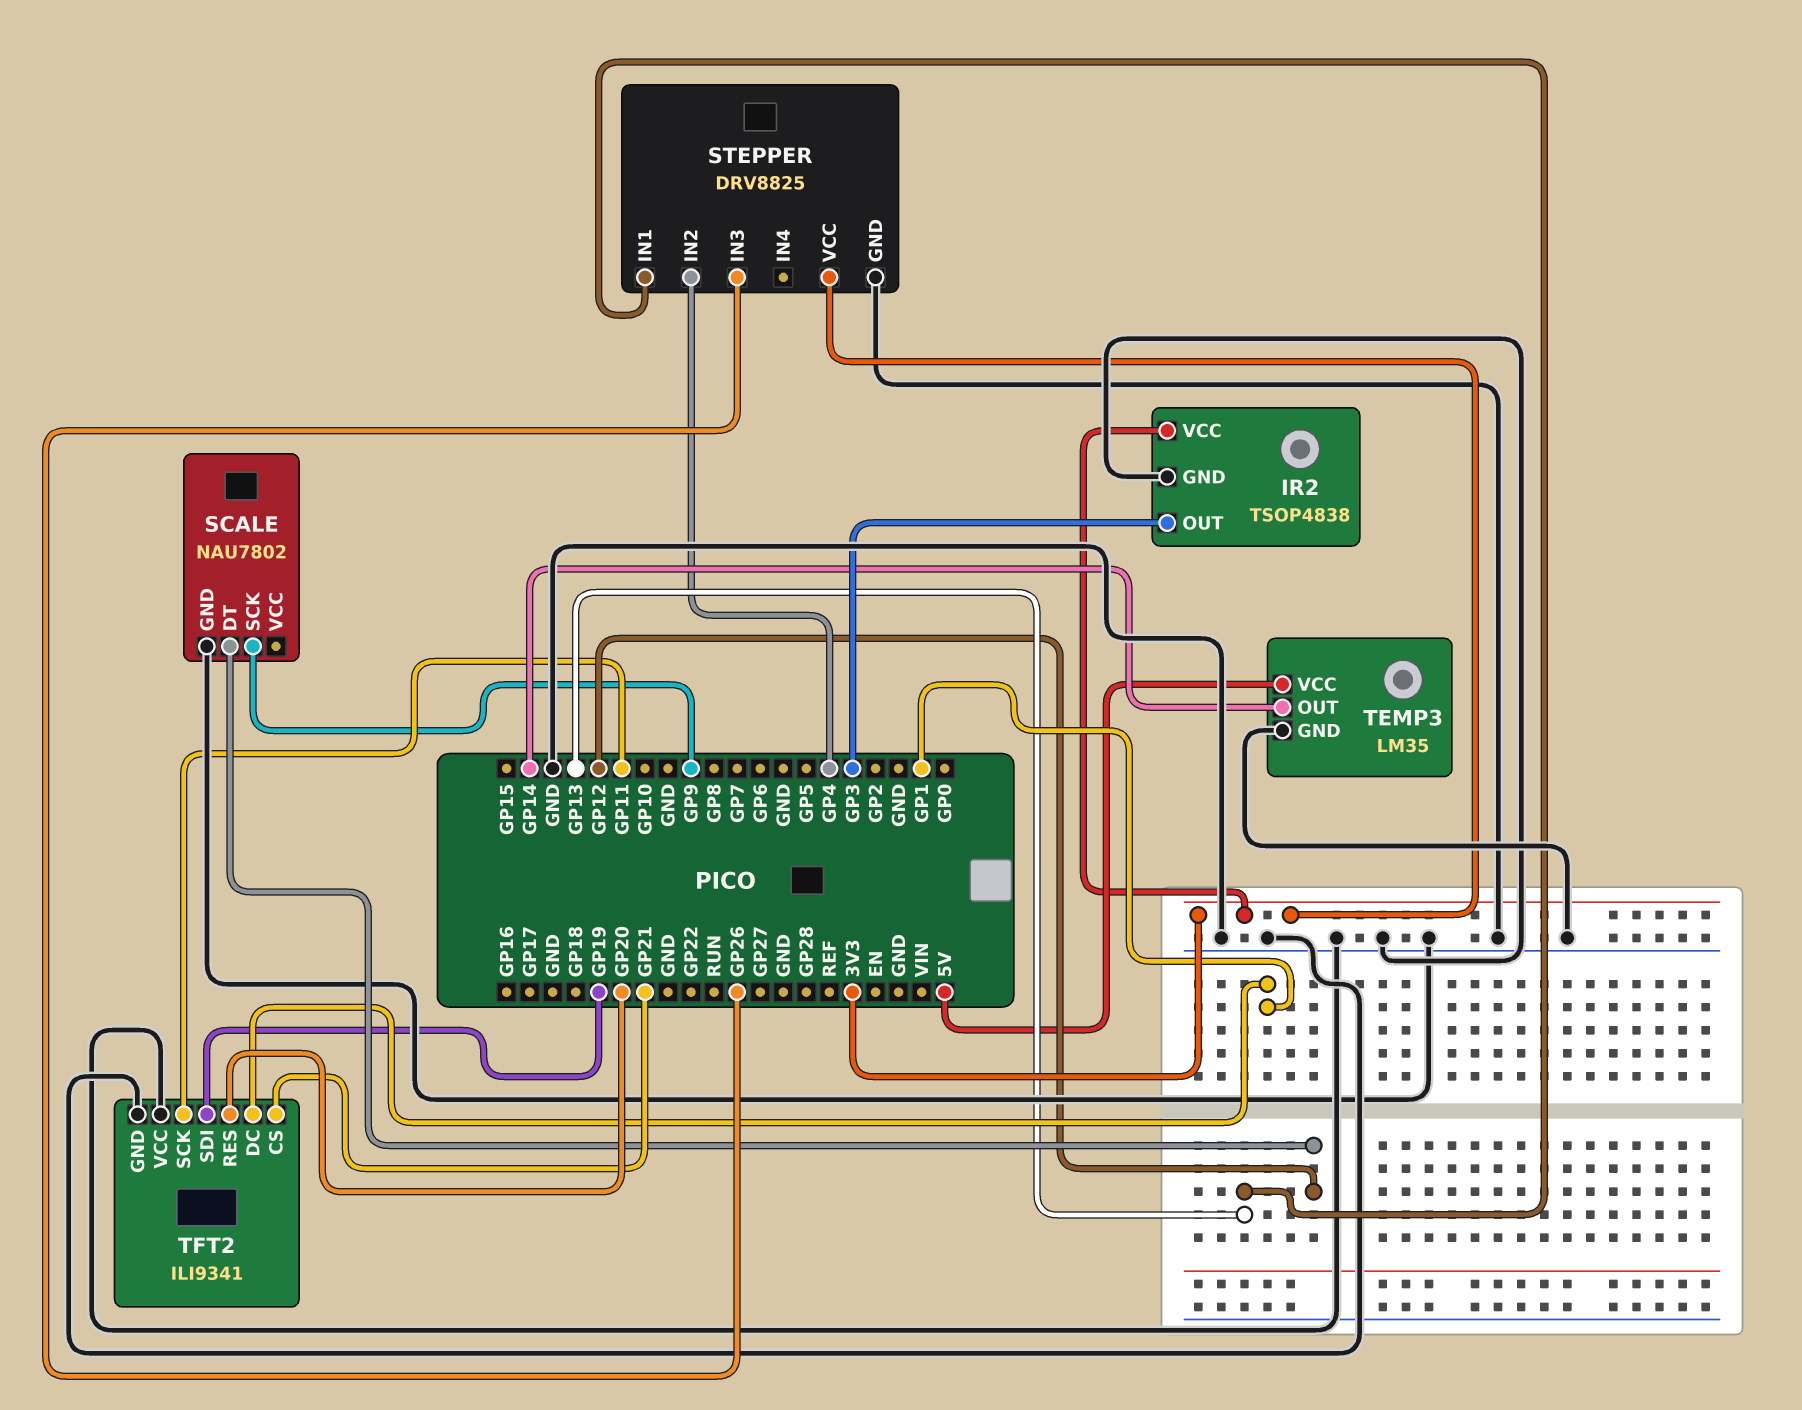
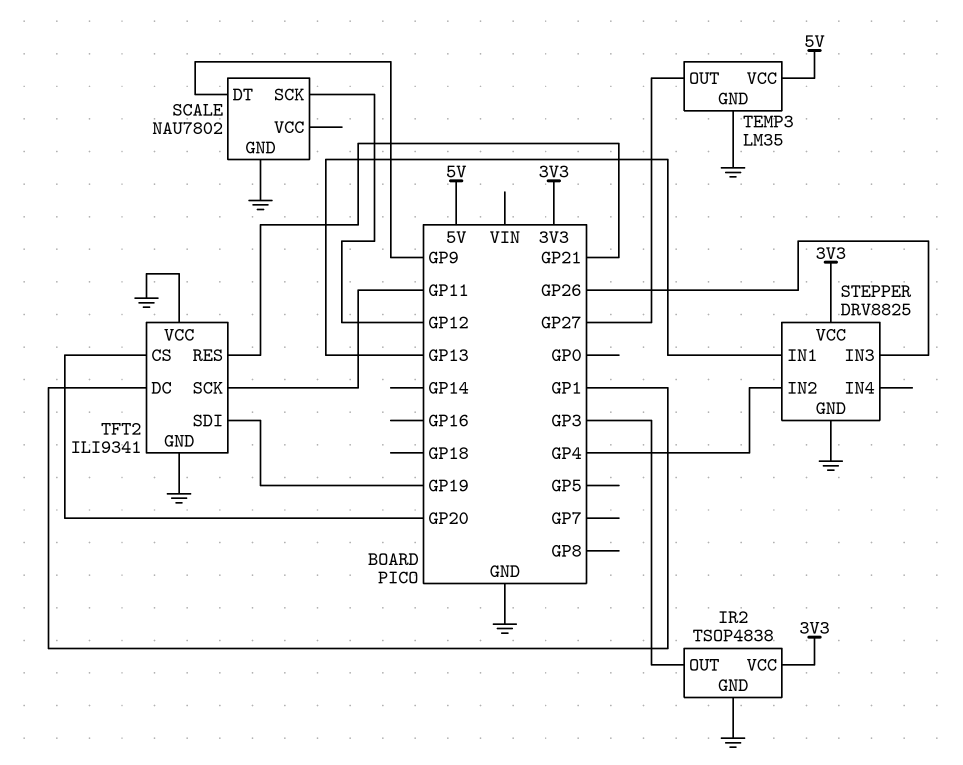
SCALE pin DT: GP12 -> GP9
SCALE pin SCK: GP9 -> GP12
TEMP3 pin OUT: GP14 -> GP27
TFT2 pin CS: GP21 -> GP20
TFT2 pin RES: GP20 -> GP21

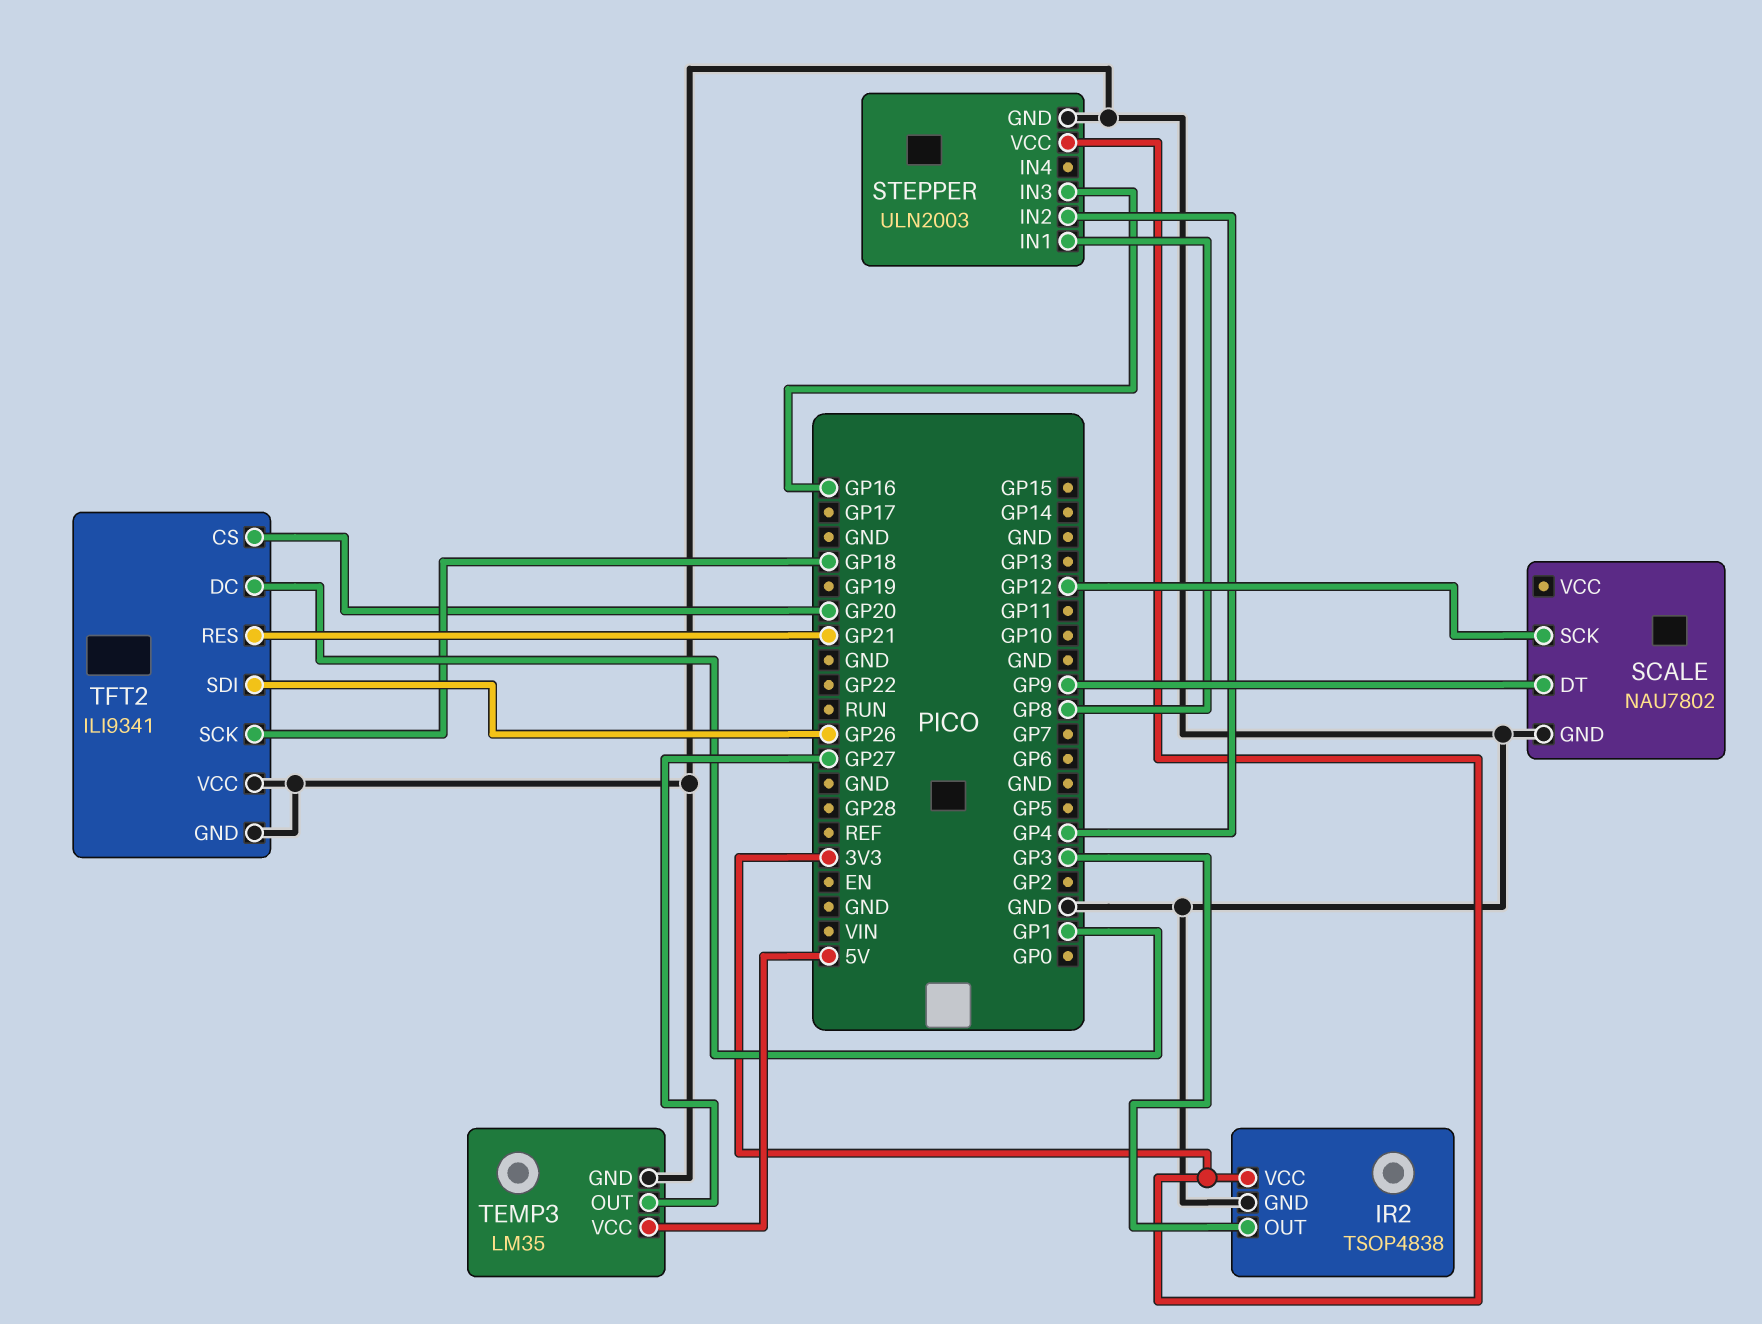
STEPPER: DRV8825 -> ULN2003
STEPPER pin IN1: GP13 -> GP8
STEPPER pin IN3: GP26 -> GP16
TFT2 pin SCK: GP11 -> GP18
TFT2 pin SDI: GP19 -> GP26

